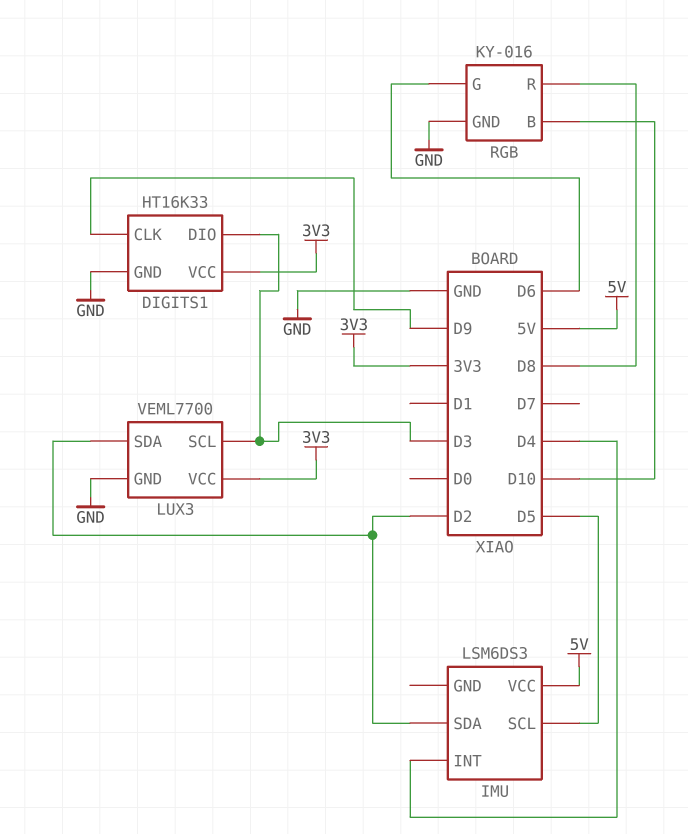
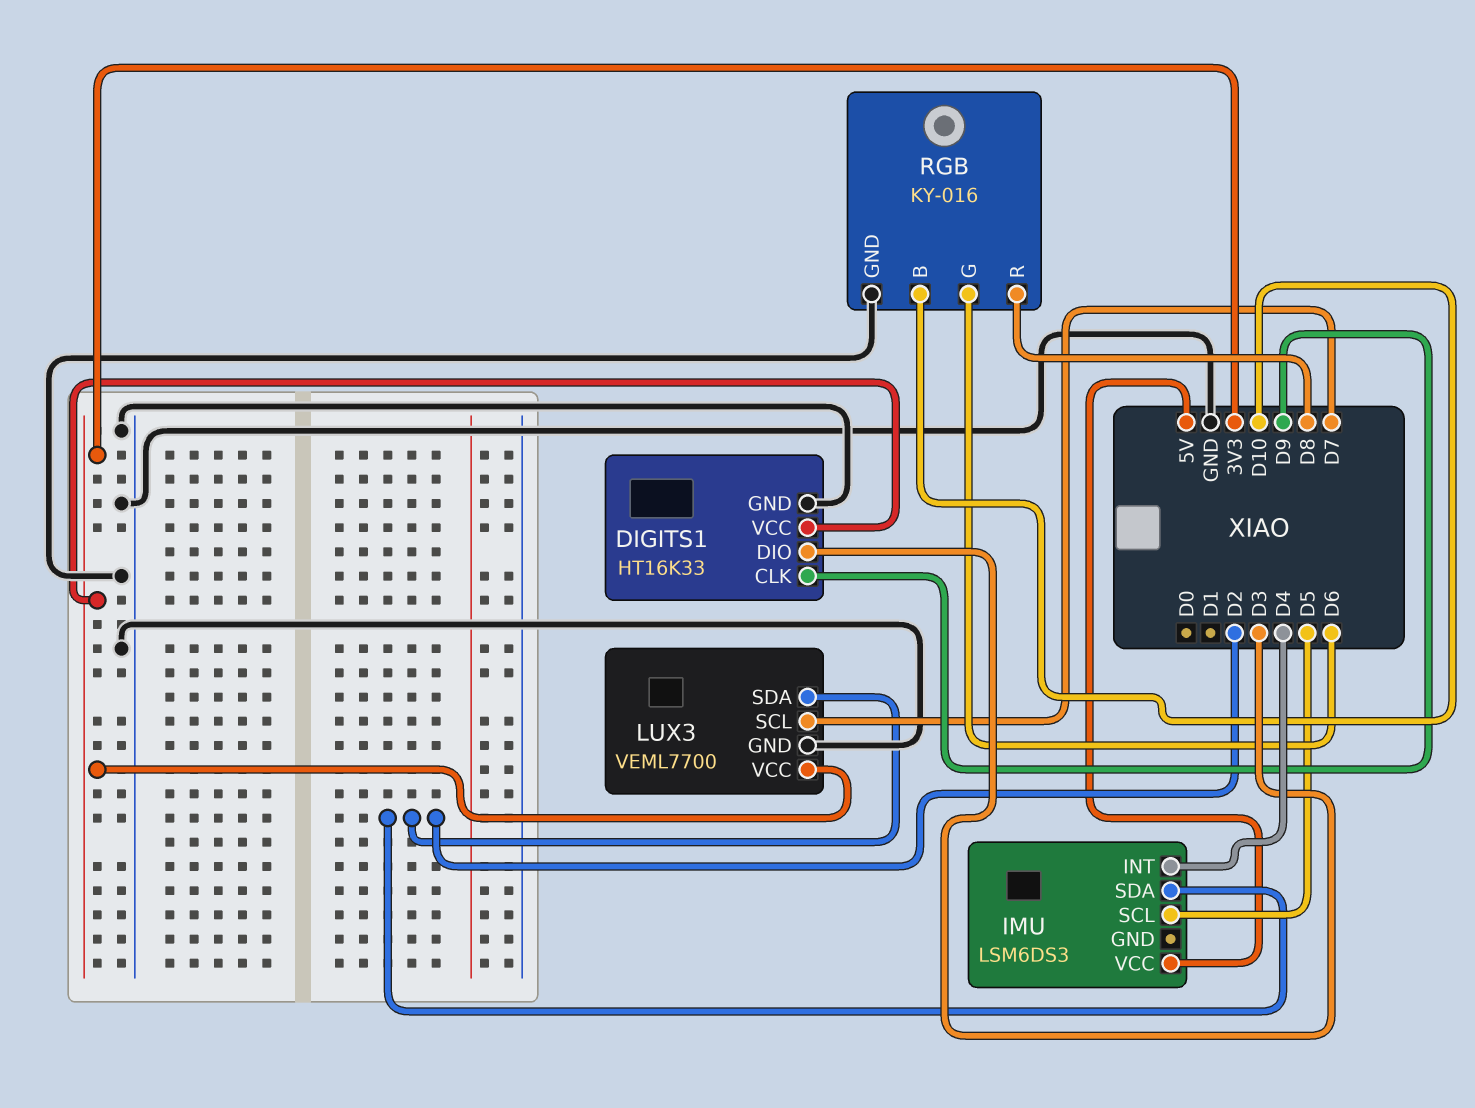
LUX3 pin SCL: D3 -> D7

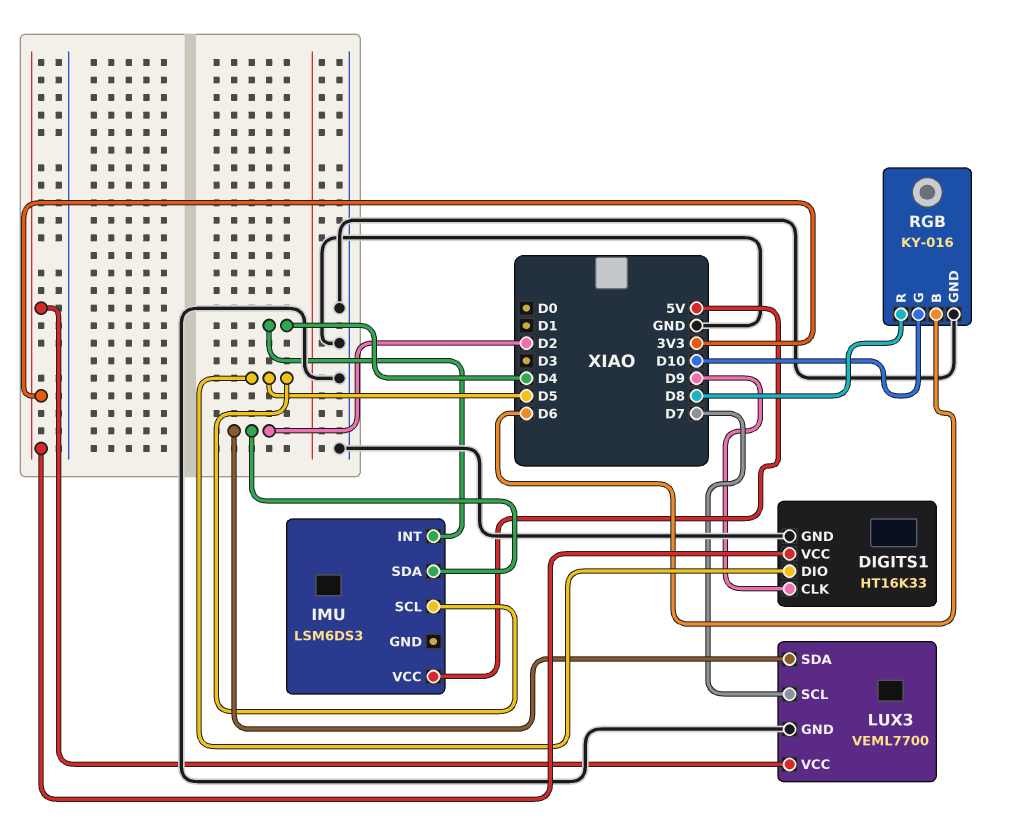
DIGITS1 pin DIO: D3 -> D5
RGB pin B: D10 -> D6
RGB pin G: D6 -> D10

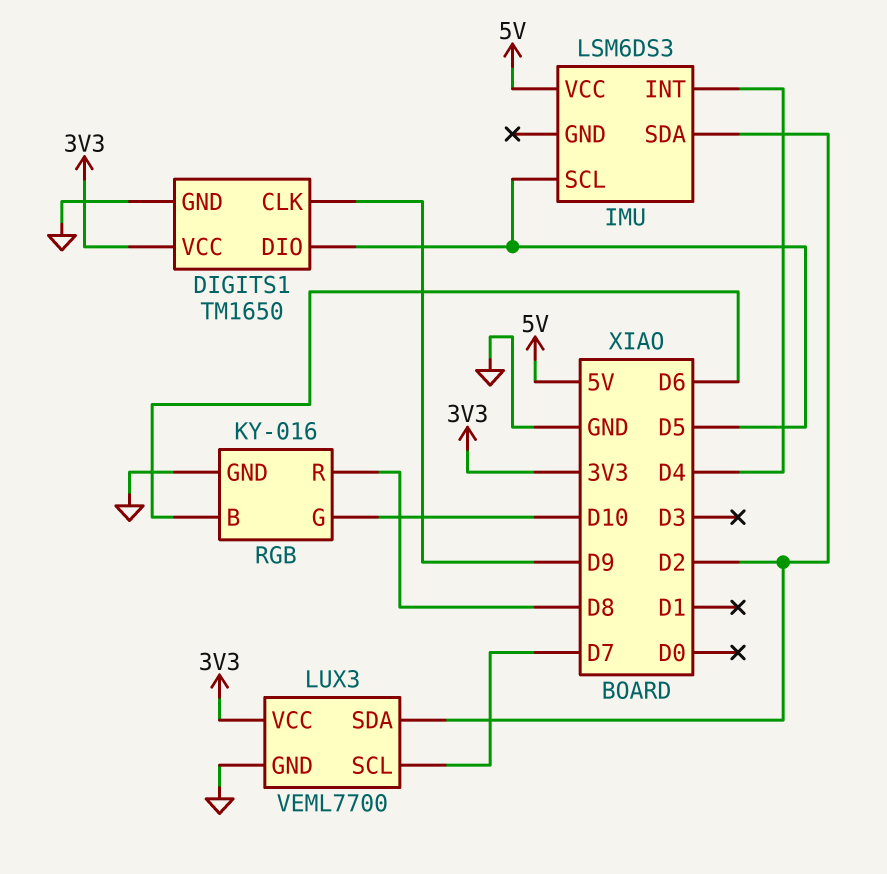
DIGITS1: HT16K33 -> TM1650

